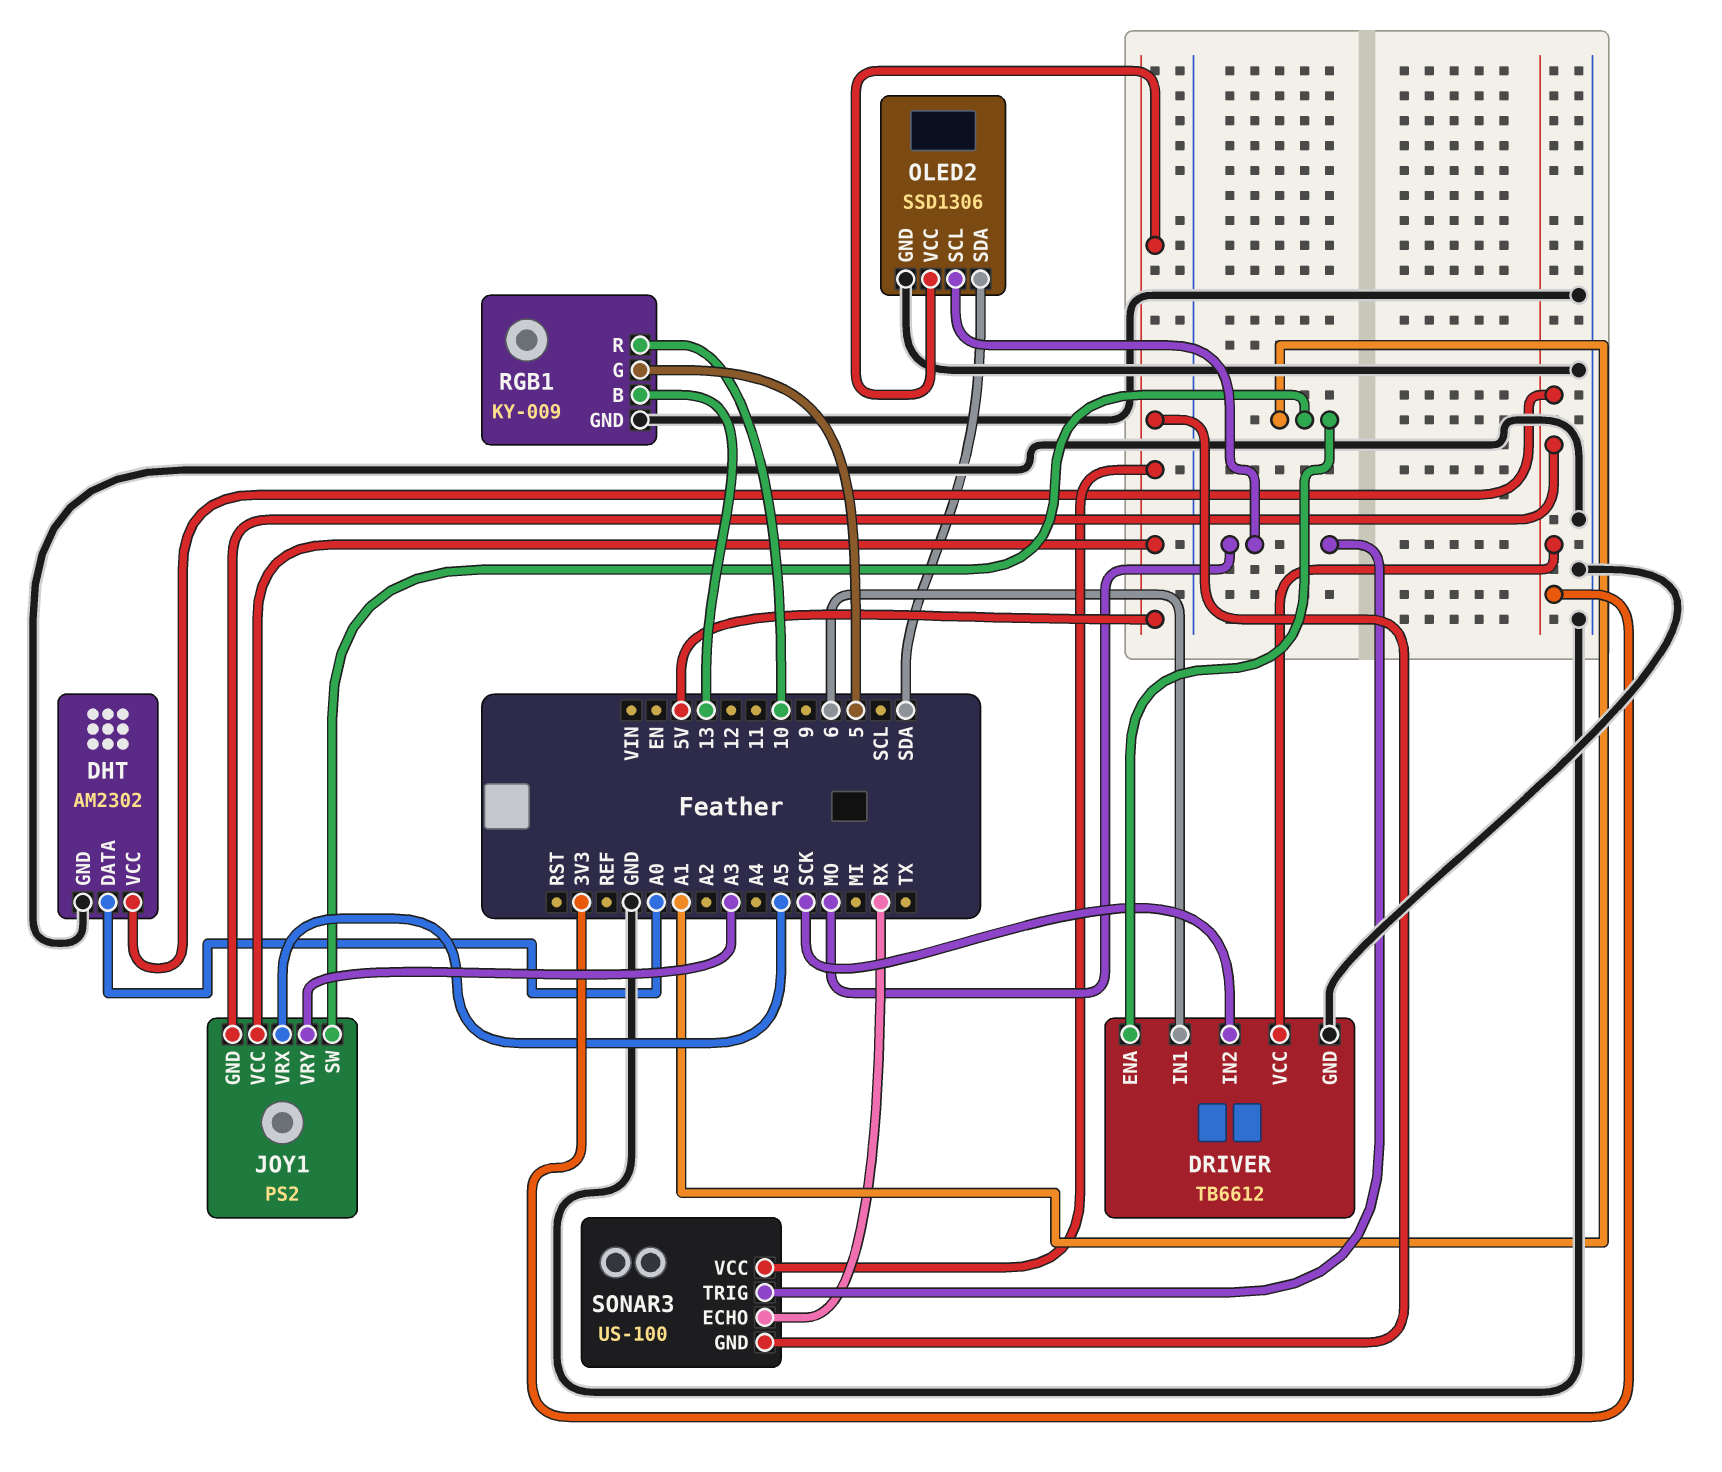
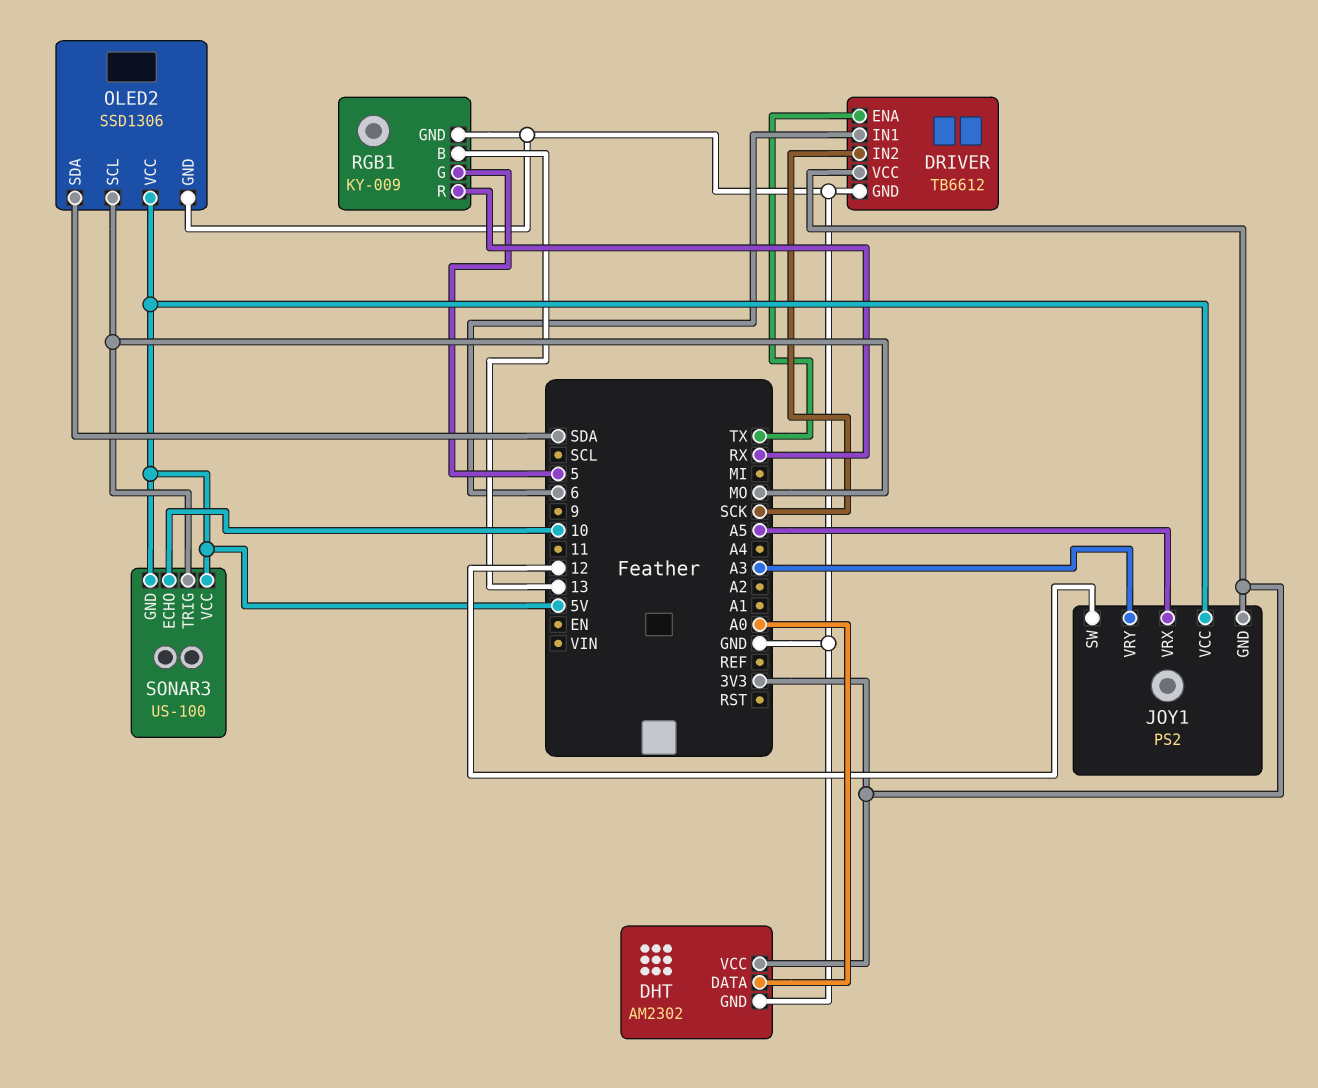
DRIVER pin ENA: A1 -> TX
JOY1 pin SW: A1 -> 12
RGB1 pin R: 10 -> RX
SONAR3 pin ECHO: RX -> 10

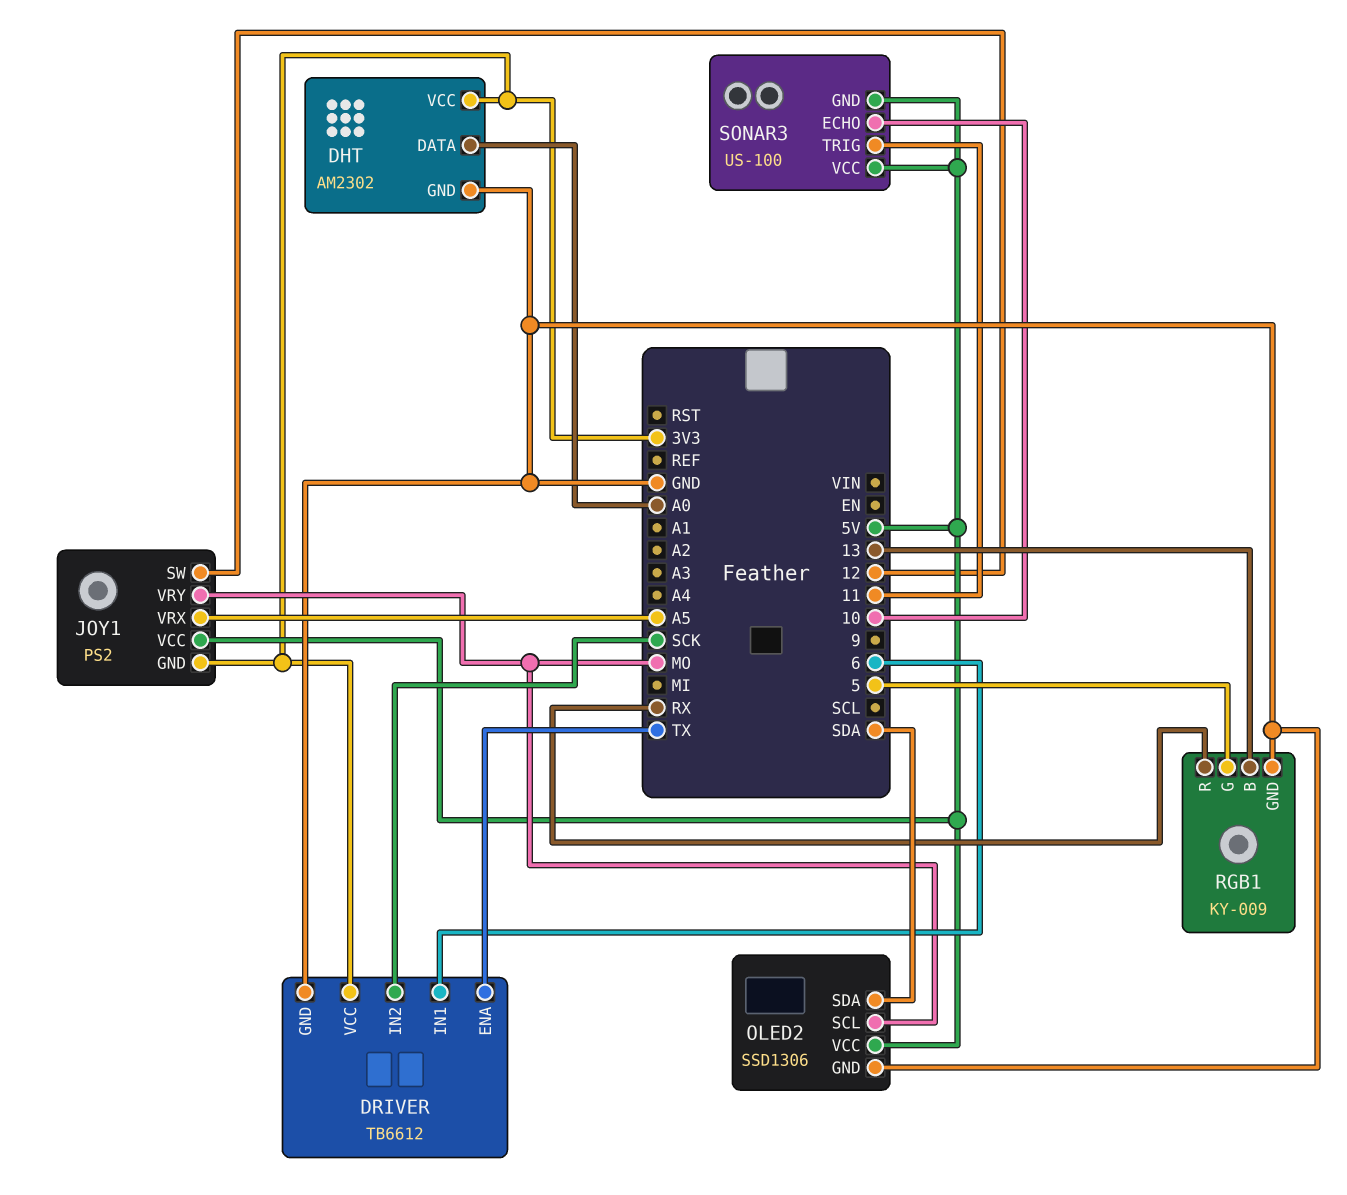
JOY1 pin VRY: A3 -> MO
SONAR3 pin TRIG: MO -> 11

